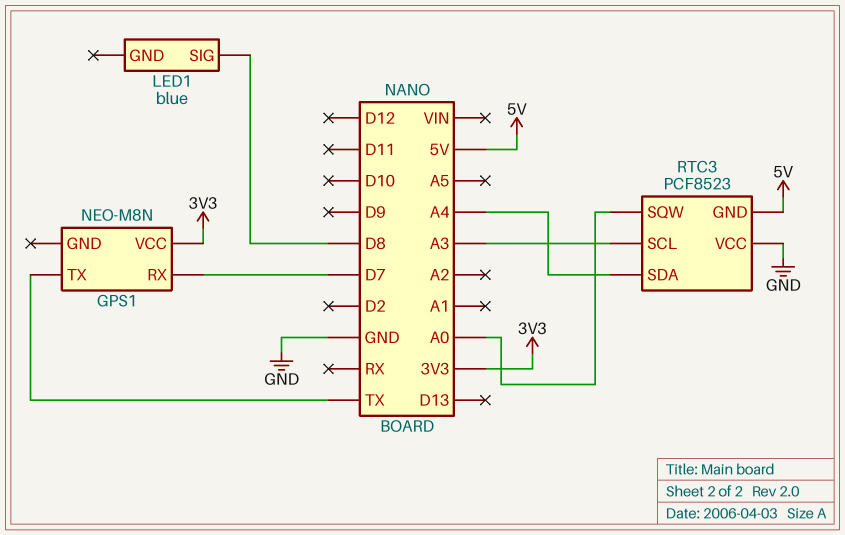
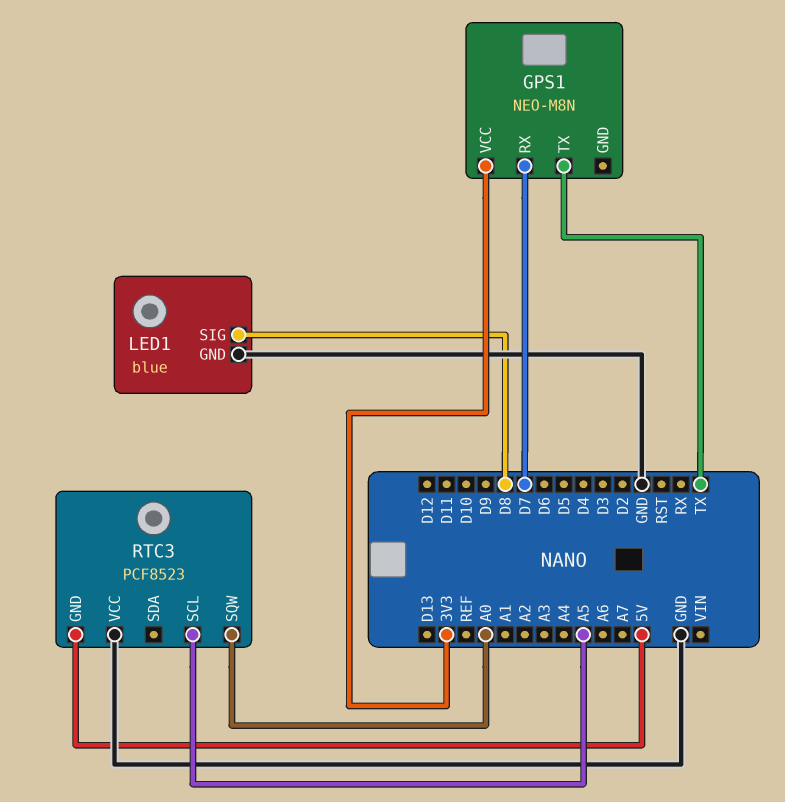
LED1 pin GND: none -> GND
RTC3 pin SCL: A3 -> A5
RTC3 pin SDA: A4 -> none

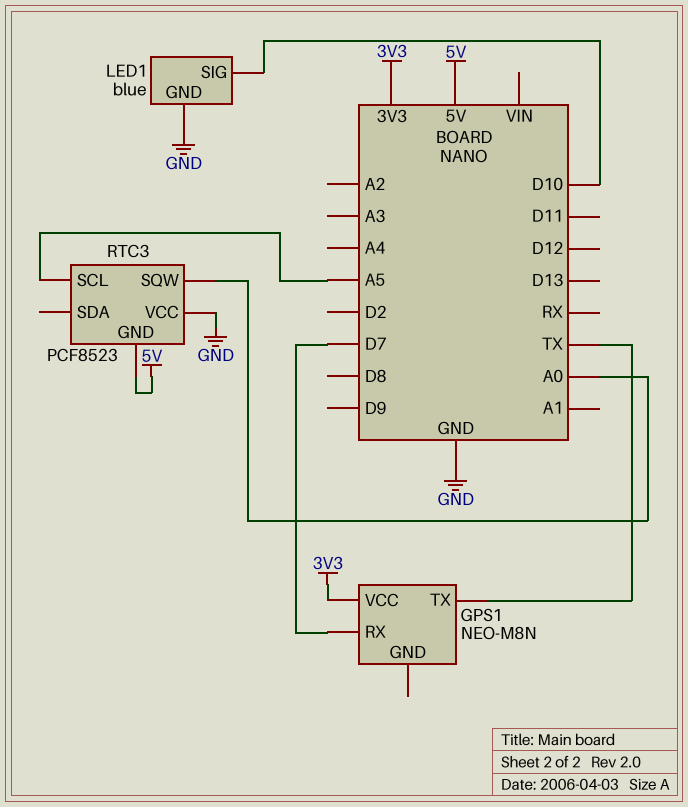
LED1 pin SIG: D8 -> D10

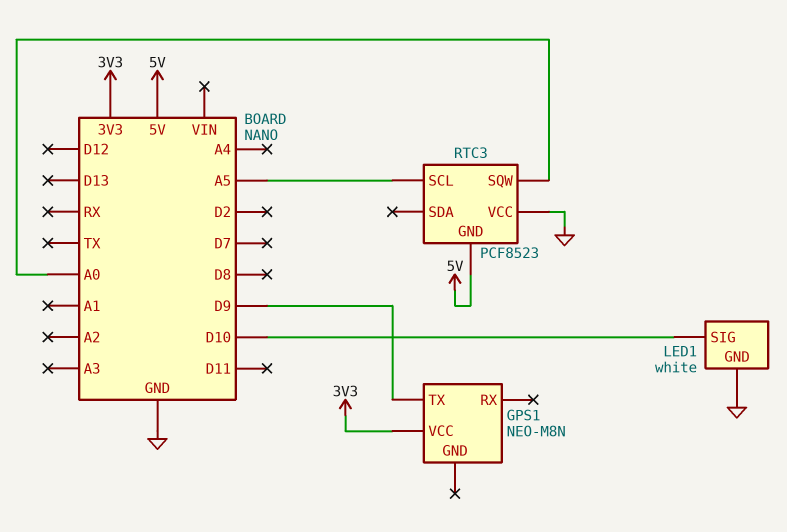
GPS1 pin RX: D7 -> none
GPS1 pin TX: TX -> D9
LED1: blue -> white

